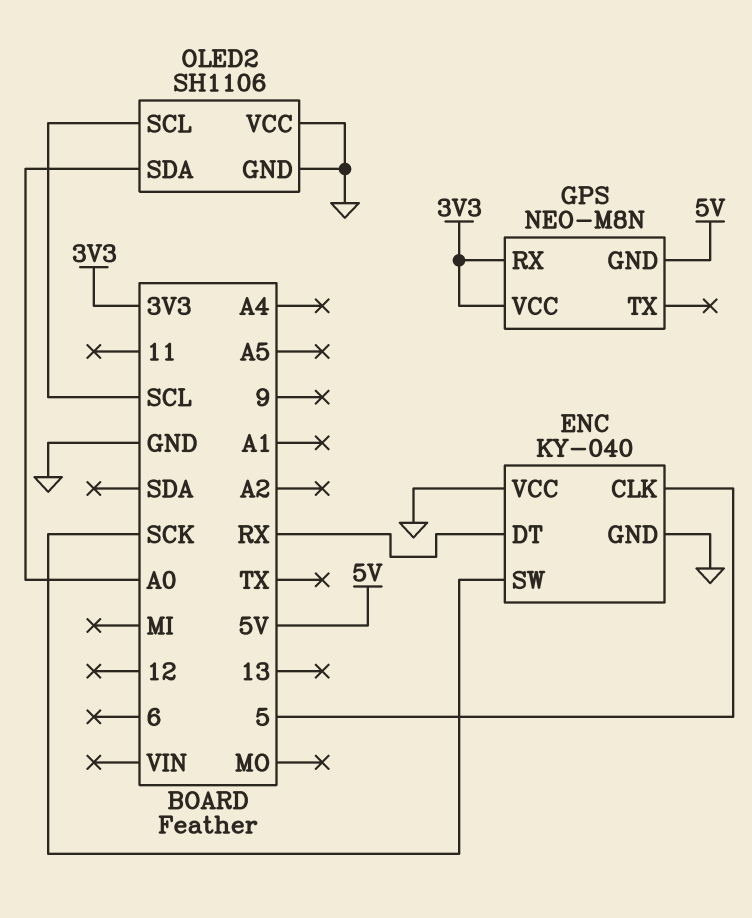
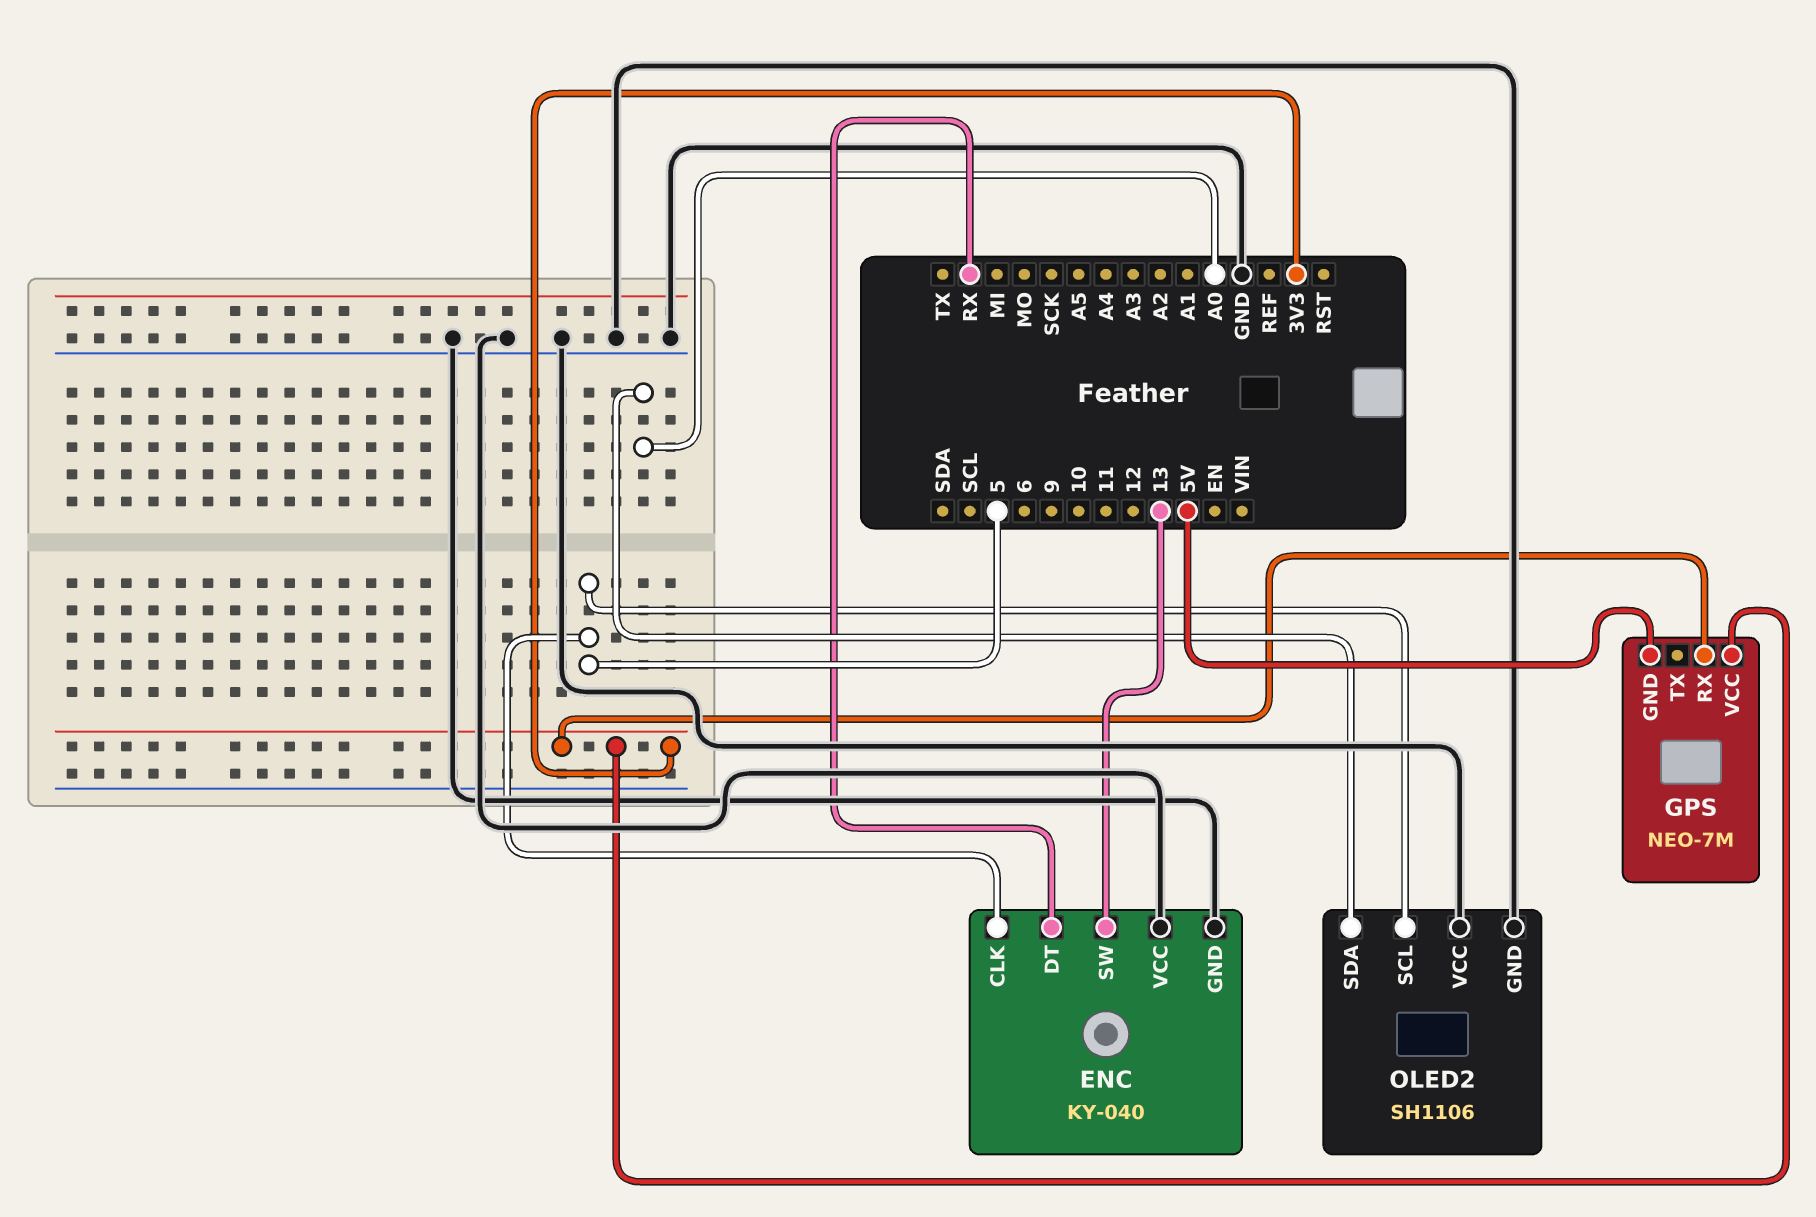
ENC pin SW: SCK -> 13
GPS: NEO-M8N -> NEO-7M
OLED2 pin SCL: SCL -> 5

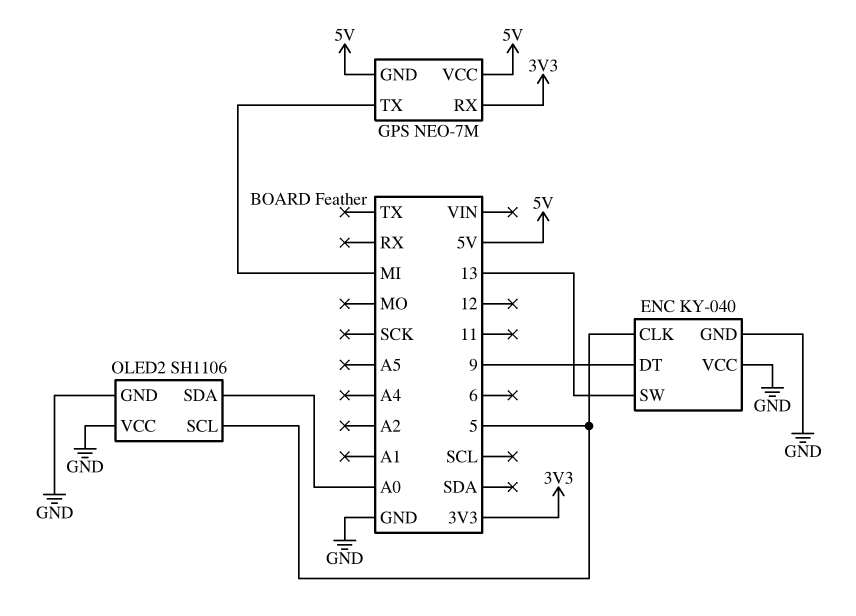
ENC pin DT: RX -> 9
GPS pin TX: none -> MI
GPS pin VCC: 3V3 -> 5V

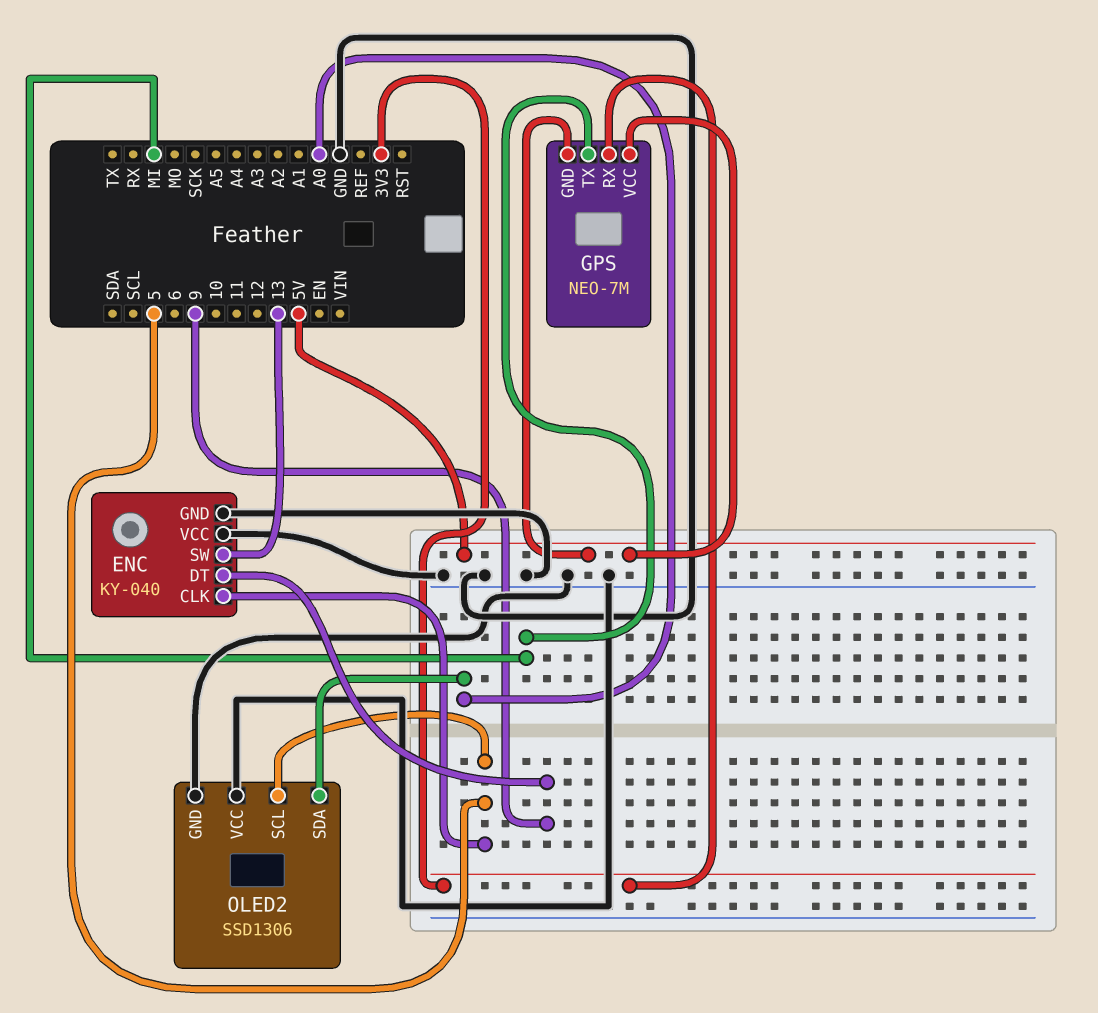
OLED2: SH1106 -> SSD1306

